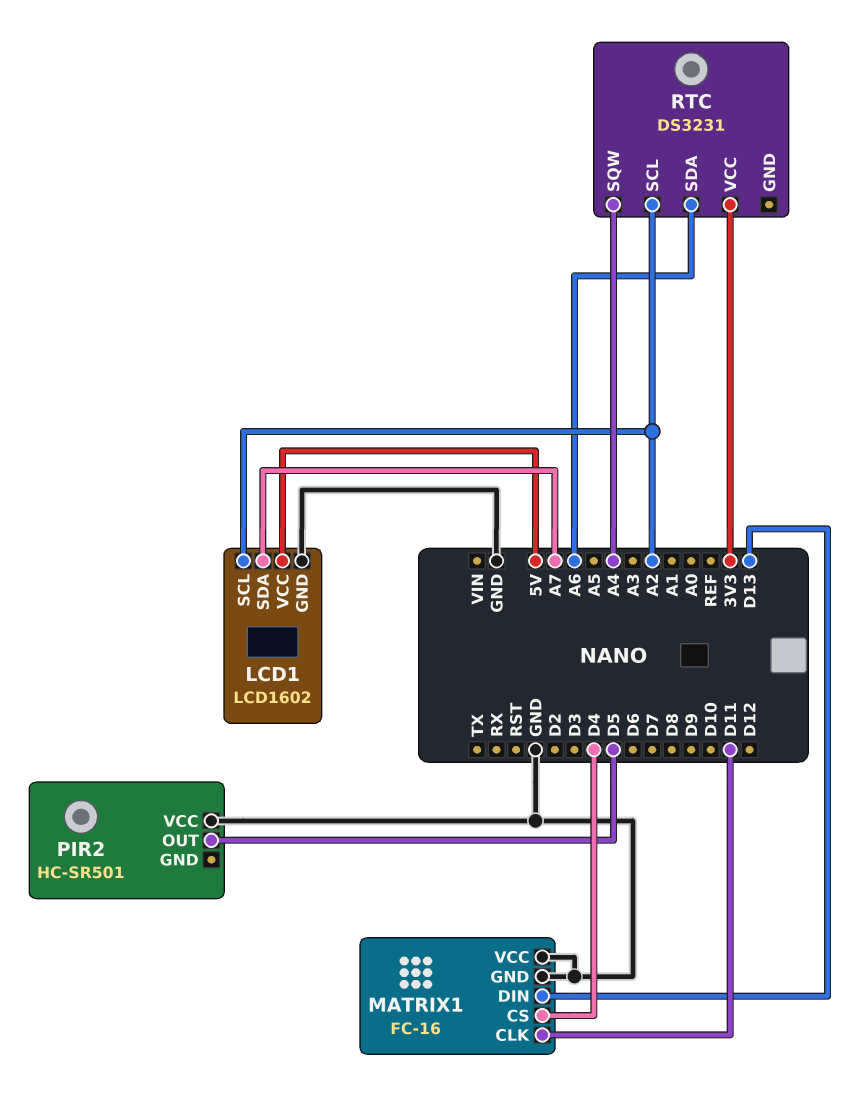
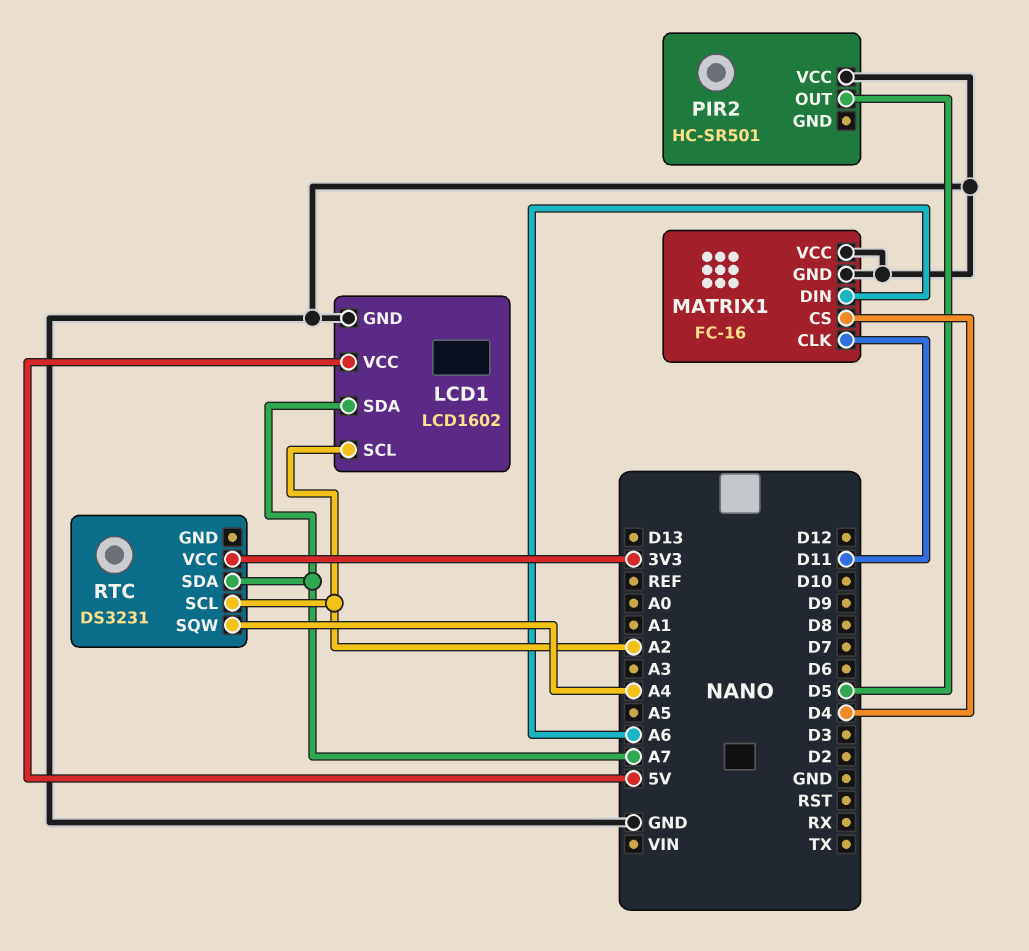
MATRIX1 pin DIN: D13 -> A6
RTC pin SDA: A6 -> A7

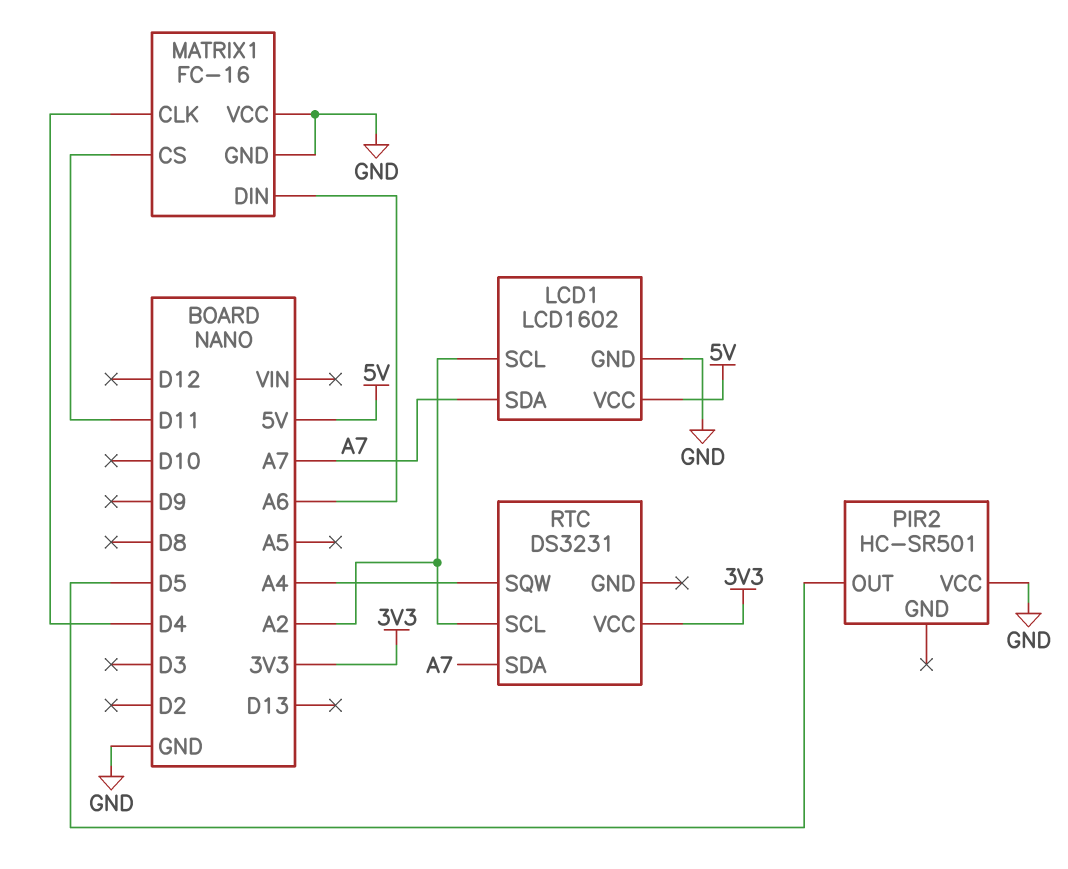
MATRIX1 pin CLK: D11 -> D4
MATRIX1 pin CS: D4 -> D11

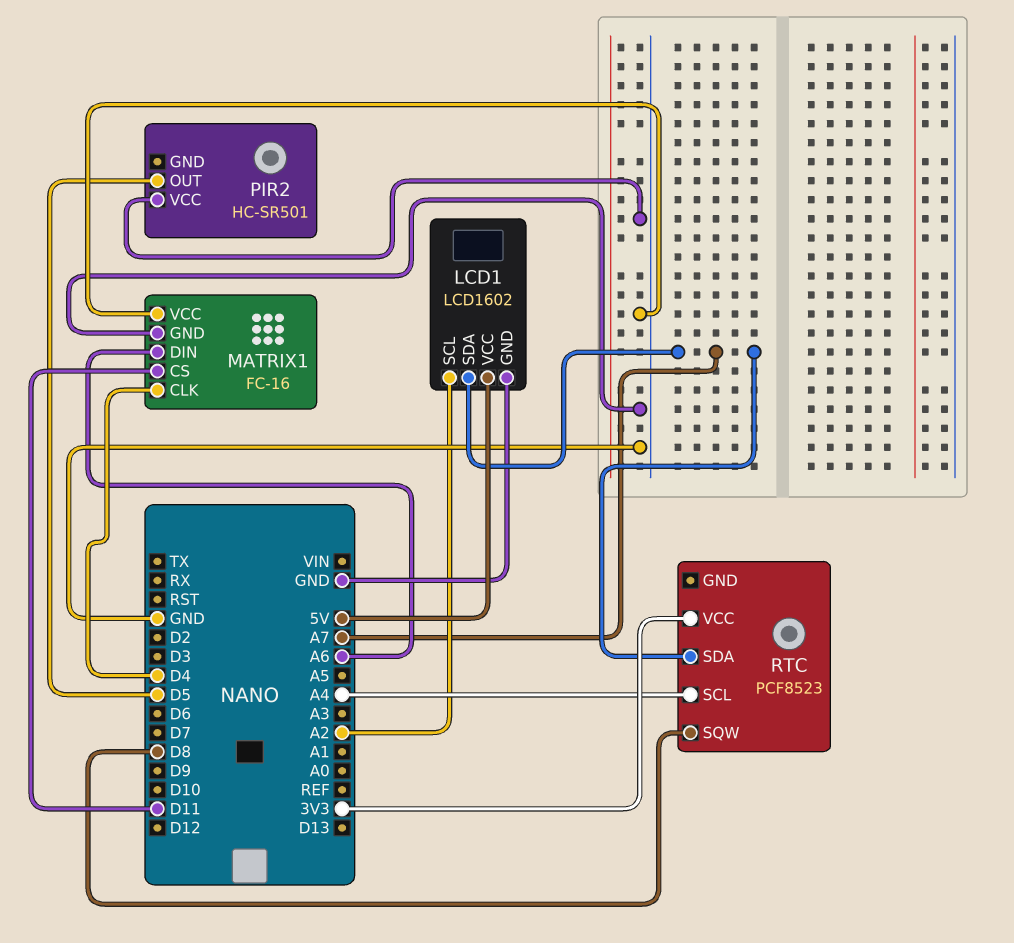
RTC: DS3231 -> PCF8523
RTC pin SCL: A2 -> A4
RTC pin SQW: A4 -> D8

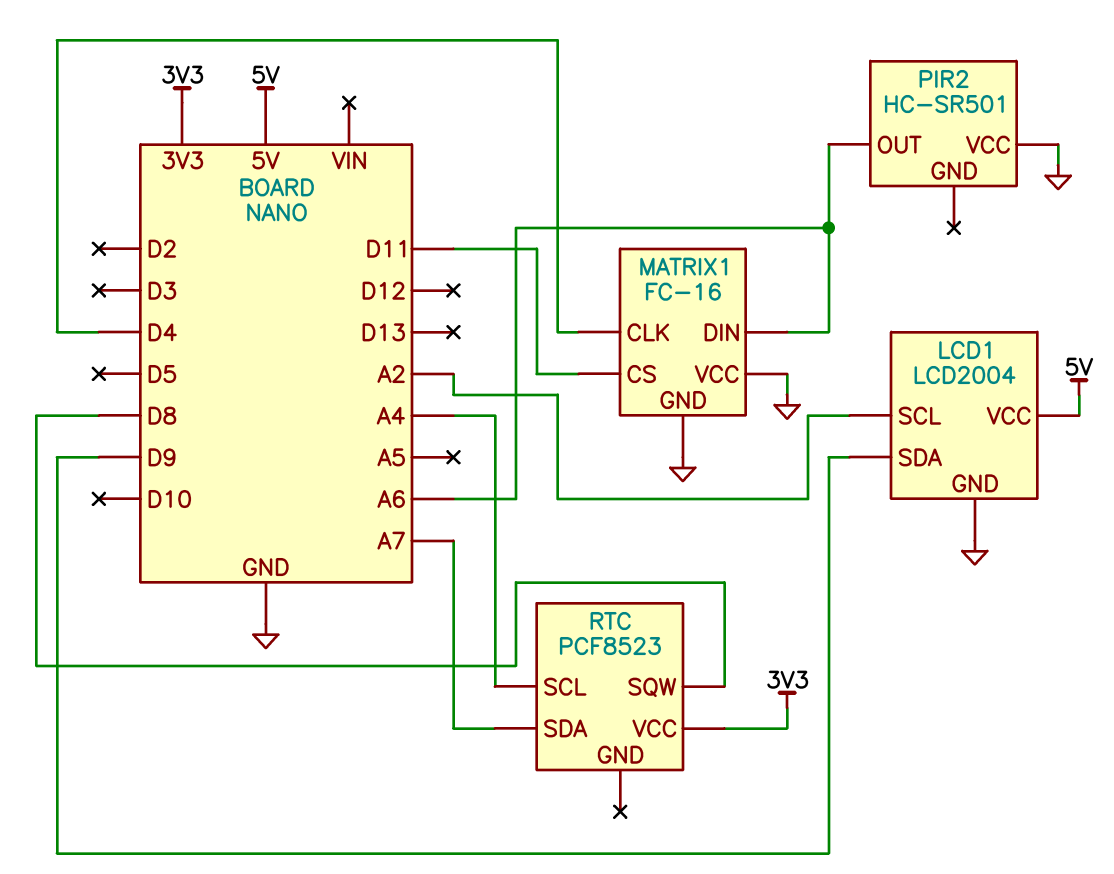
LCD1: LCD1602 -> LCD2004
LCD1 pin SDA: A7 -> D9
PIR2 pin OUT: D5 -> A6

